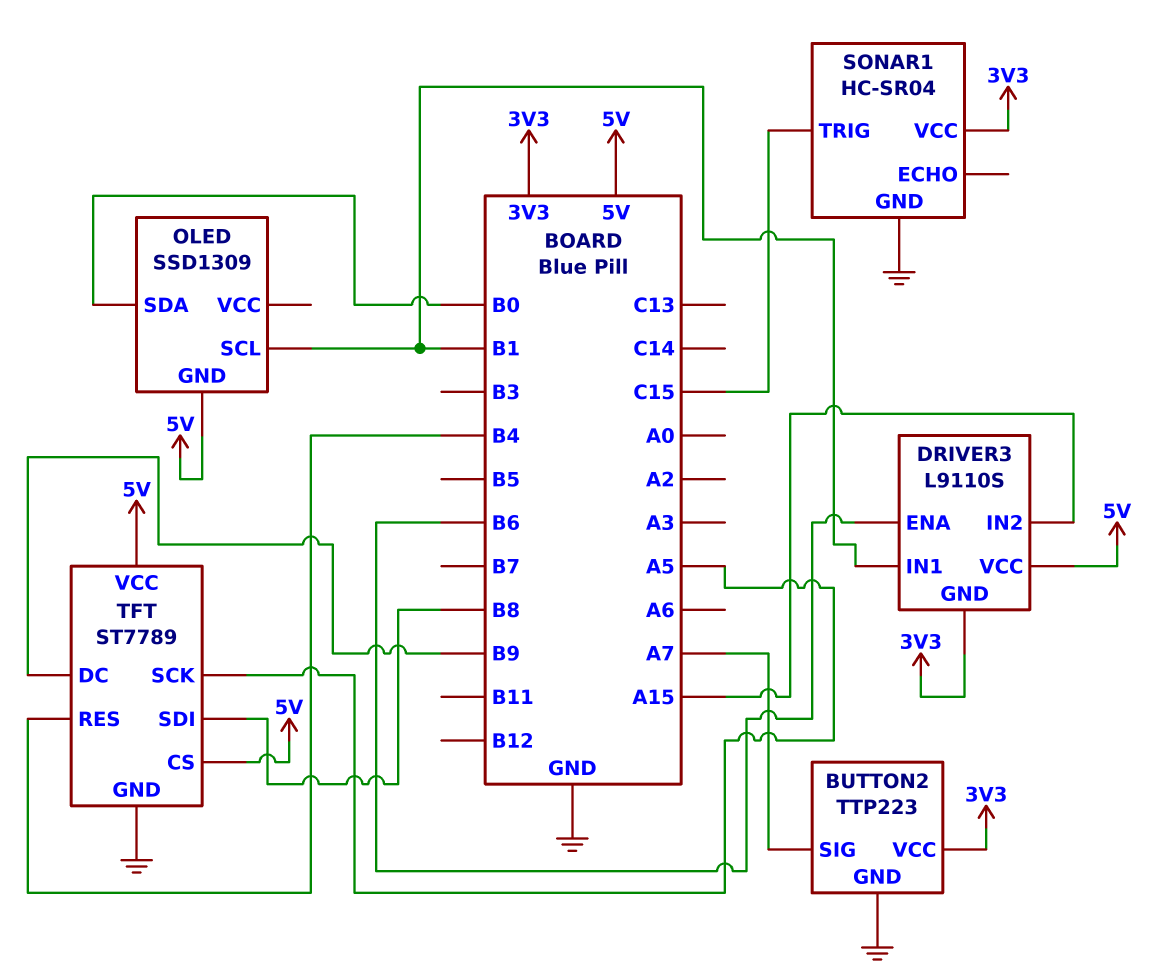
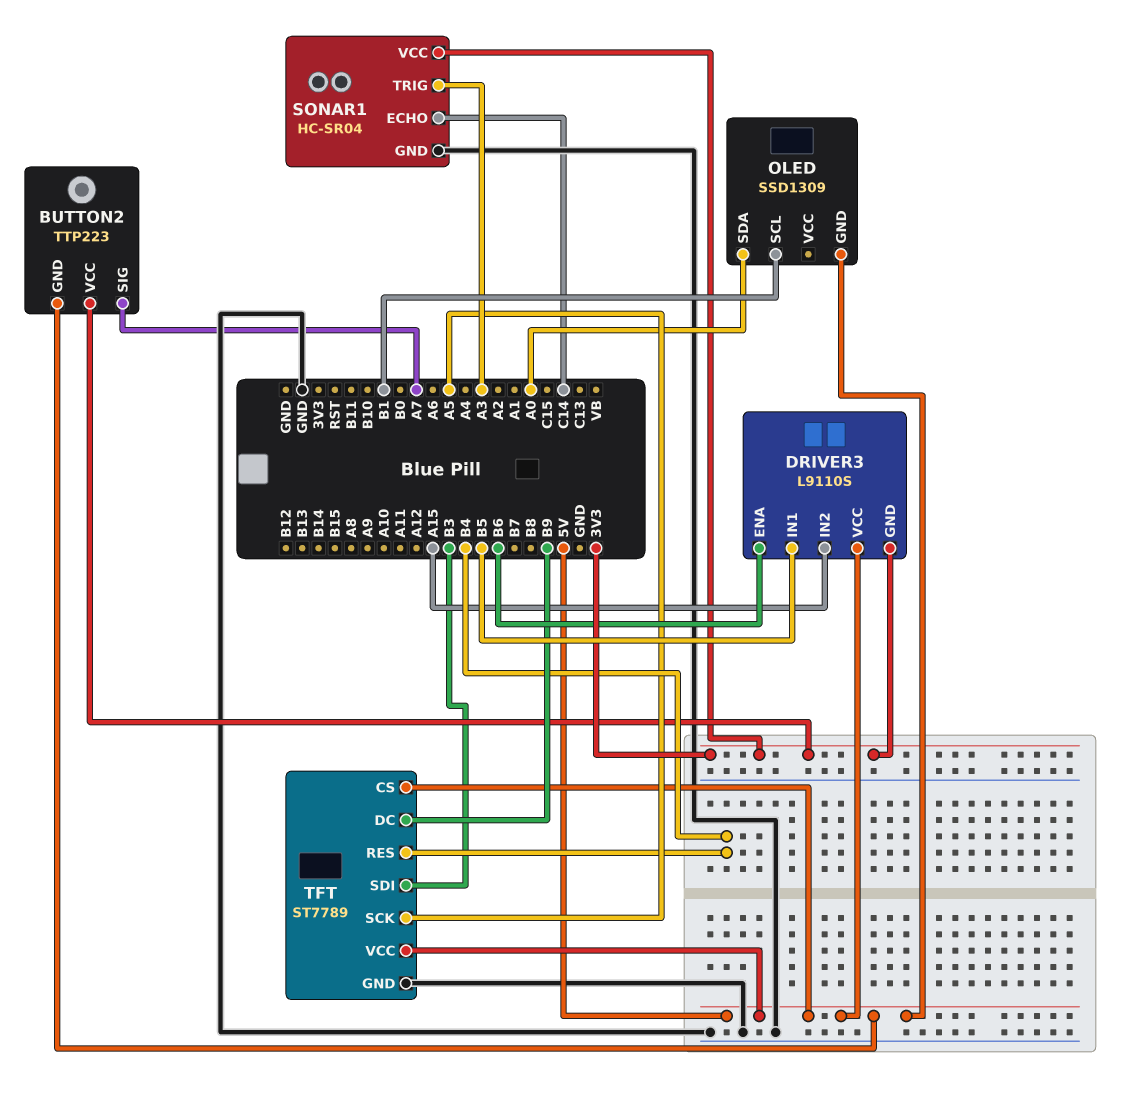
BUTTON2 pin GND: GND -> 5V
DRIVER3 pin IN1: B1 -> B5
OLED pin SDA: B0 -> A0
SONAR1 pin ECHO: none -> C14
SONAR1 pin TRIG: C15 -> A3
TFT pin SDI: B8 -> B3

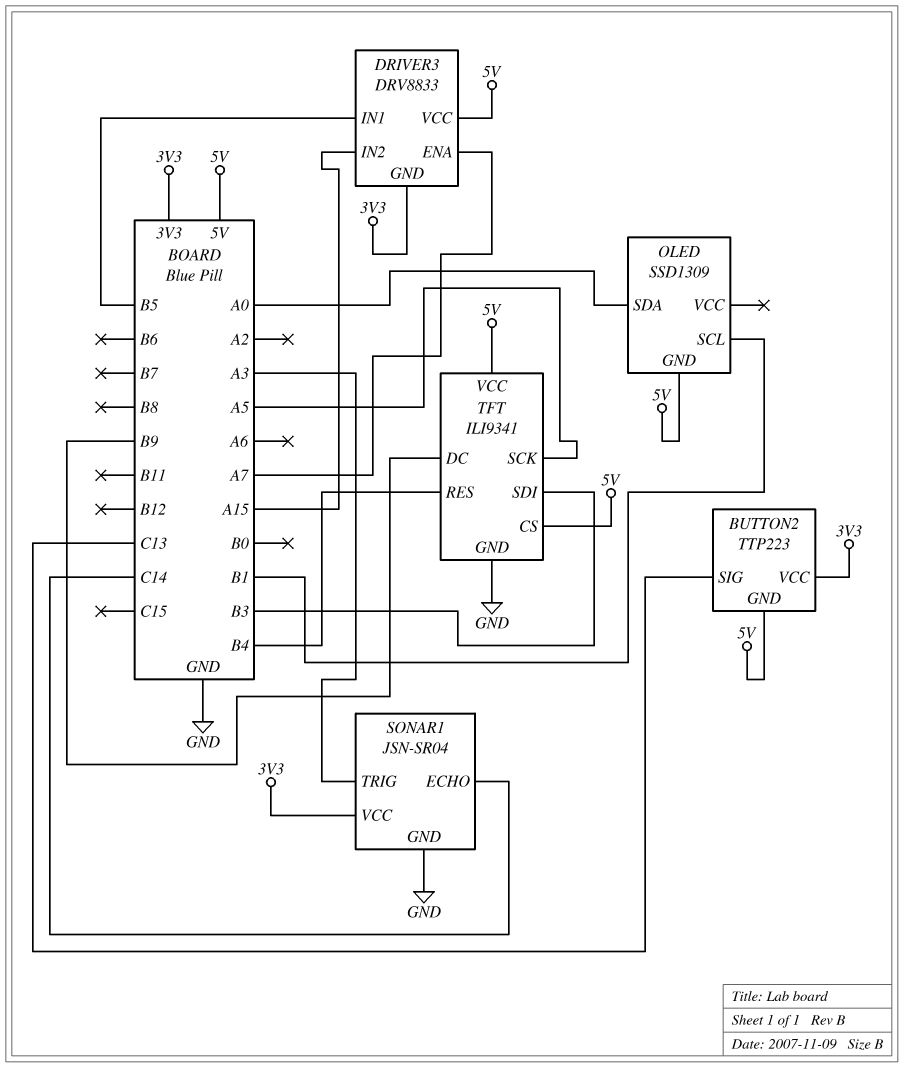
BUTTON2 pin SIG: A7 -> C13
DRIVER3: L9110S -> DRV8833
DRIVER3 pin ENA: B6 -> A7
SONAR1: HC-SR04 -> JSN-SR04
TFT: ST7789 -> ILI9341

